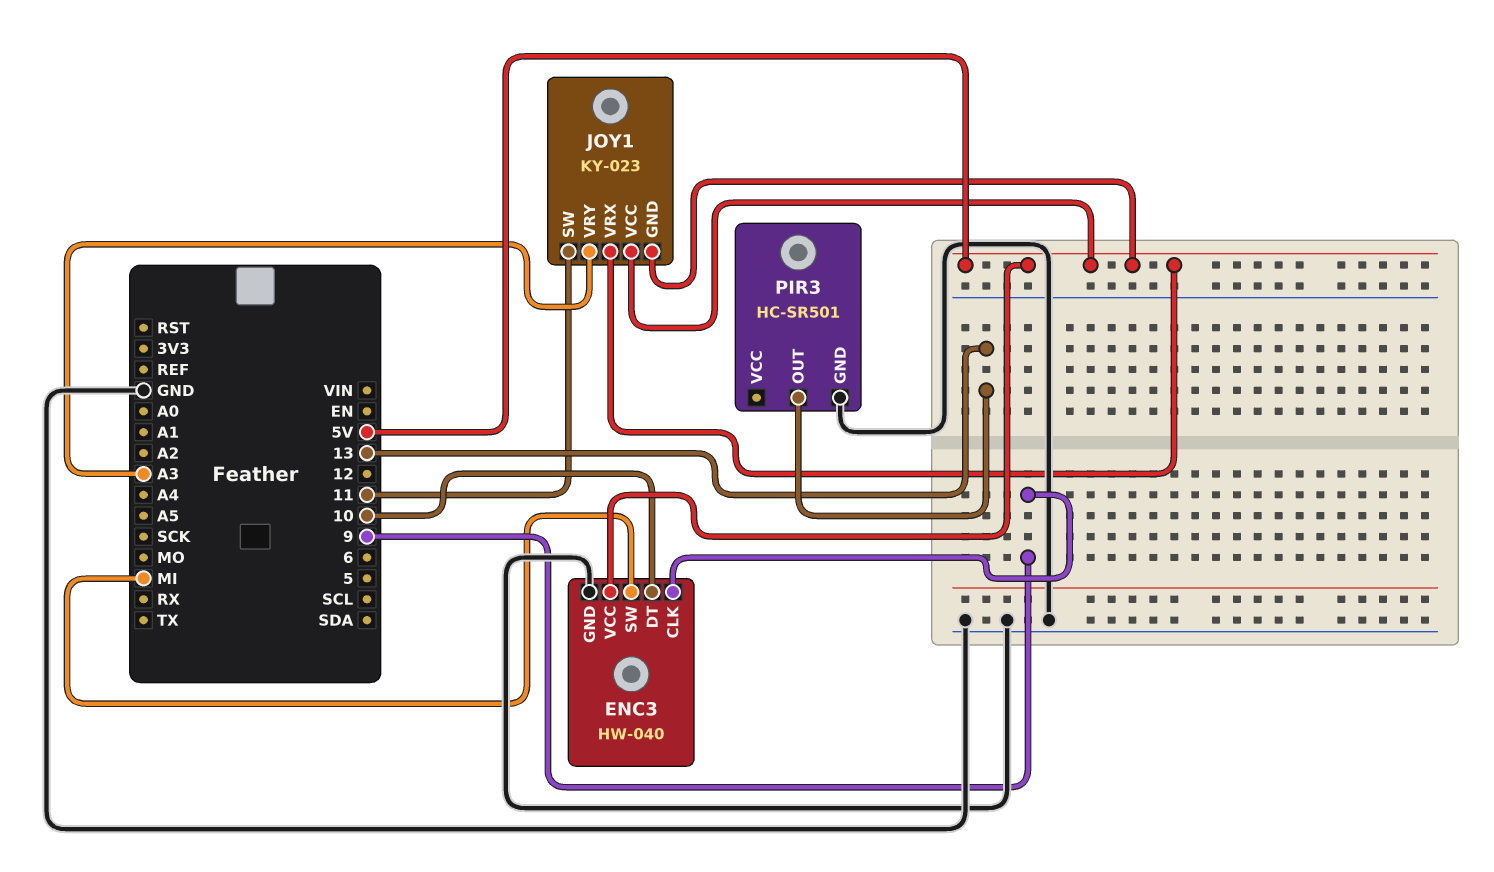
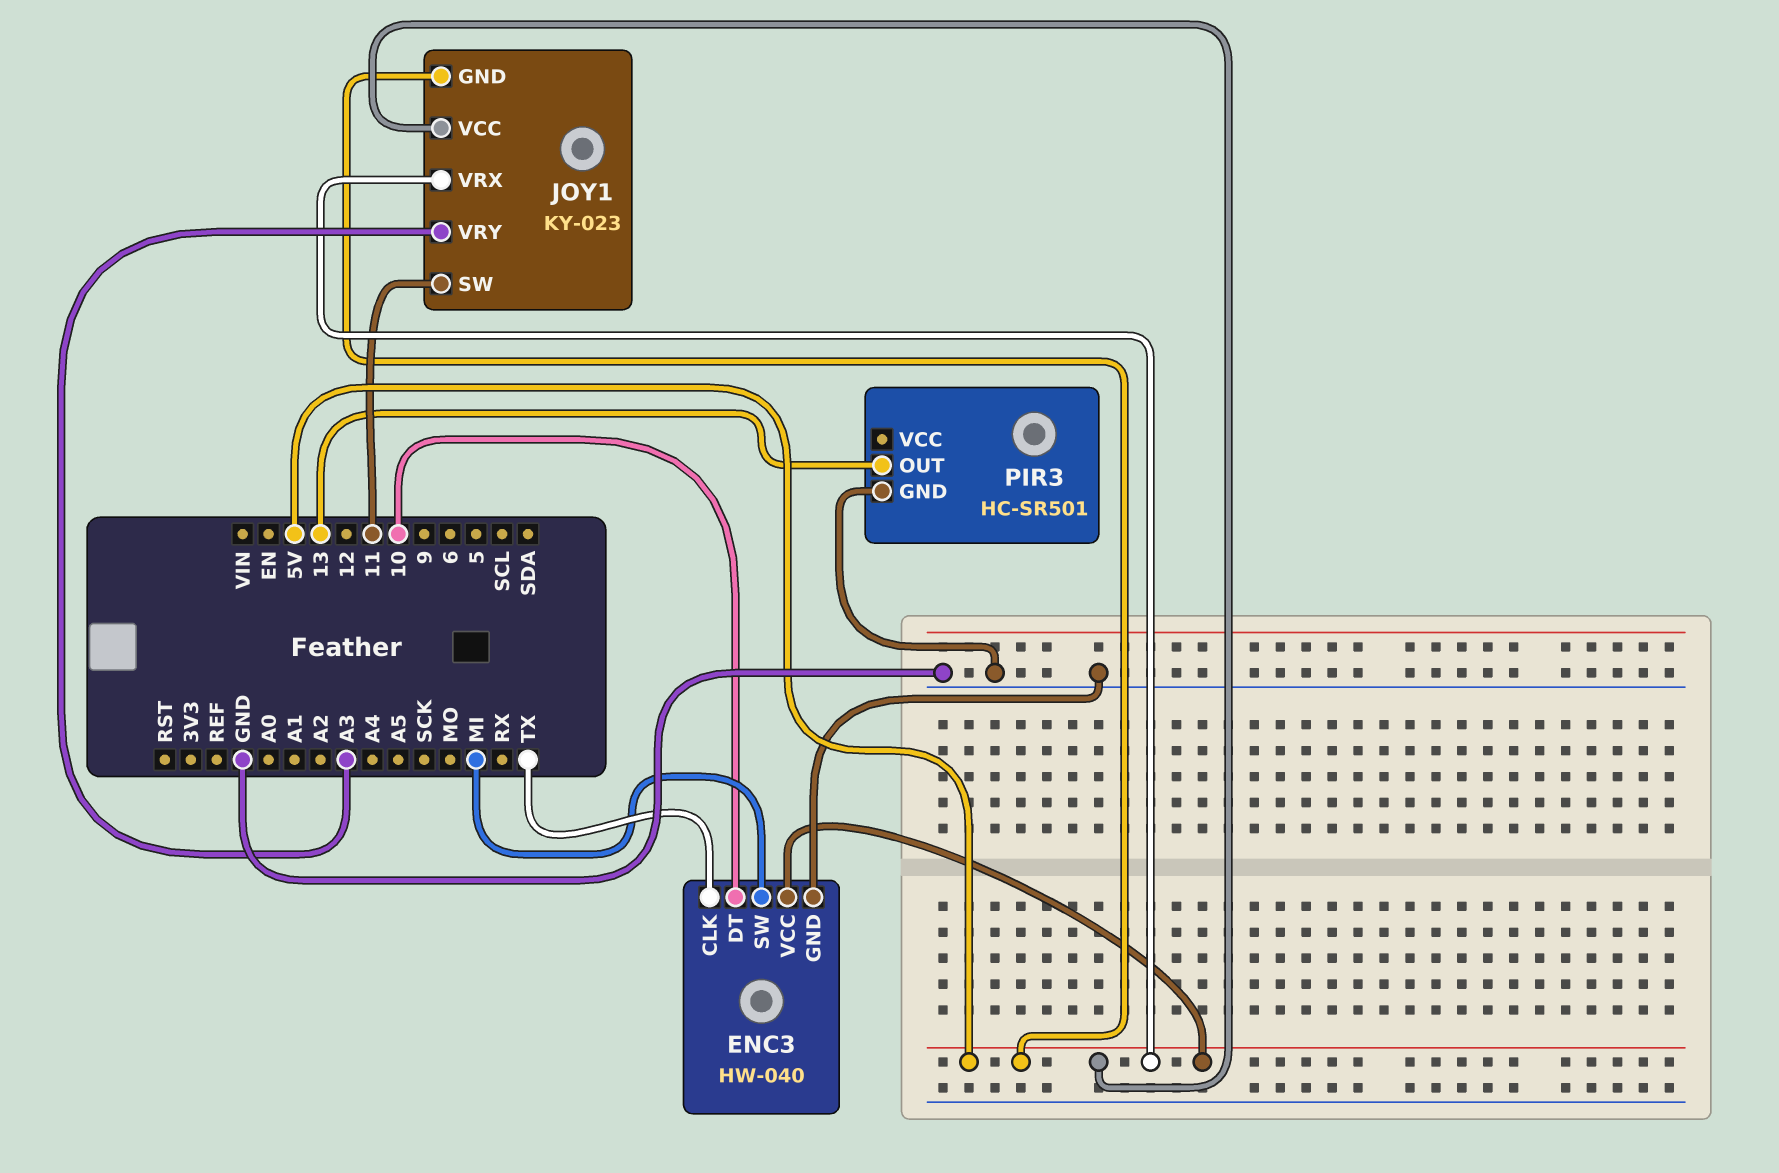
ENC3 pin CLK: 9 -> TX

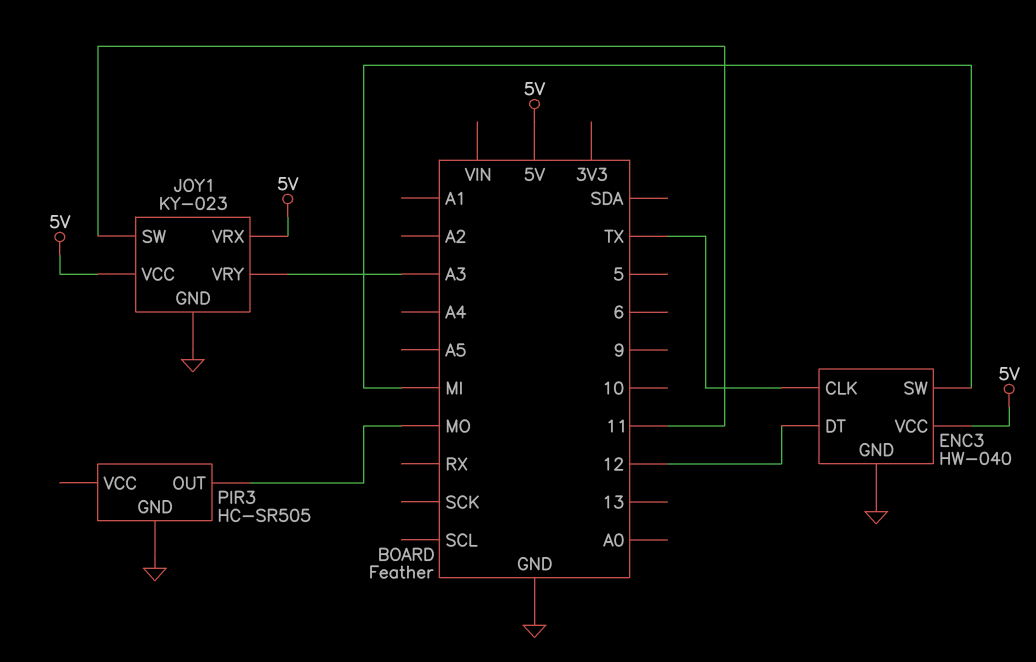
ENC3 pin DT: 10 -> 12
JOY1 pin GND: 5V -> GND
PIR3: HC-SR501 -> HC-SR505
PIR3 pin OUT: 13 -> MO

